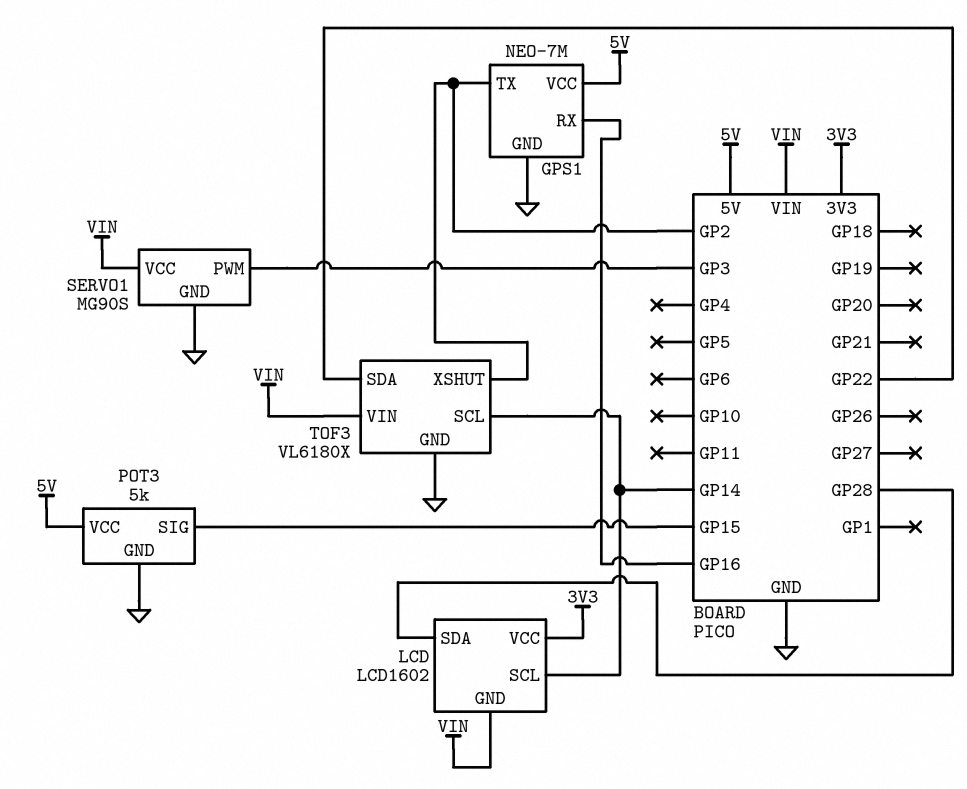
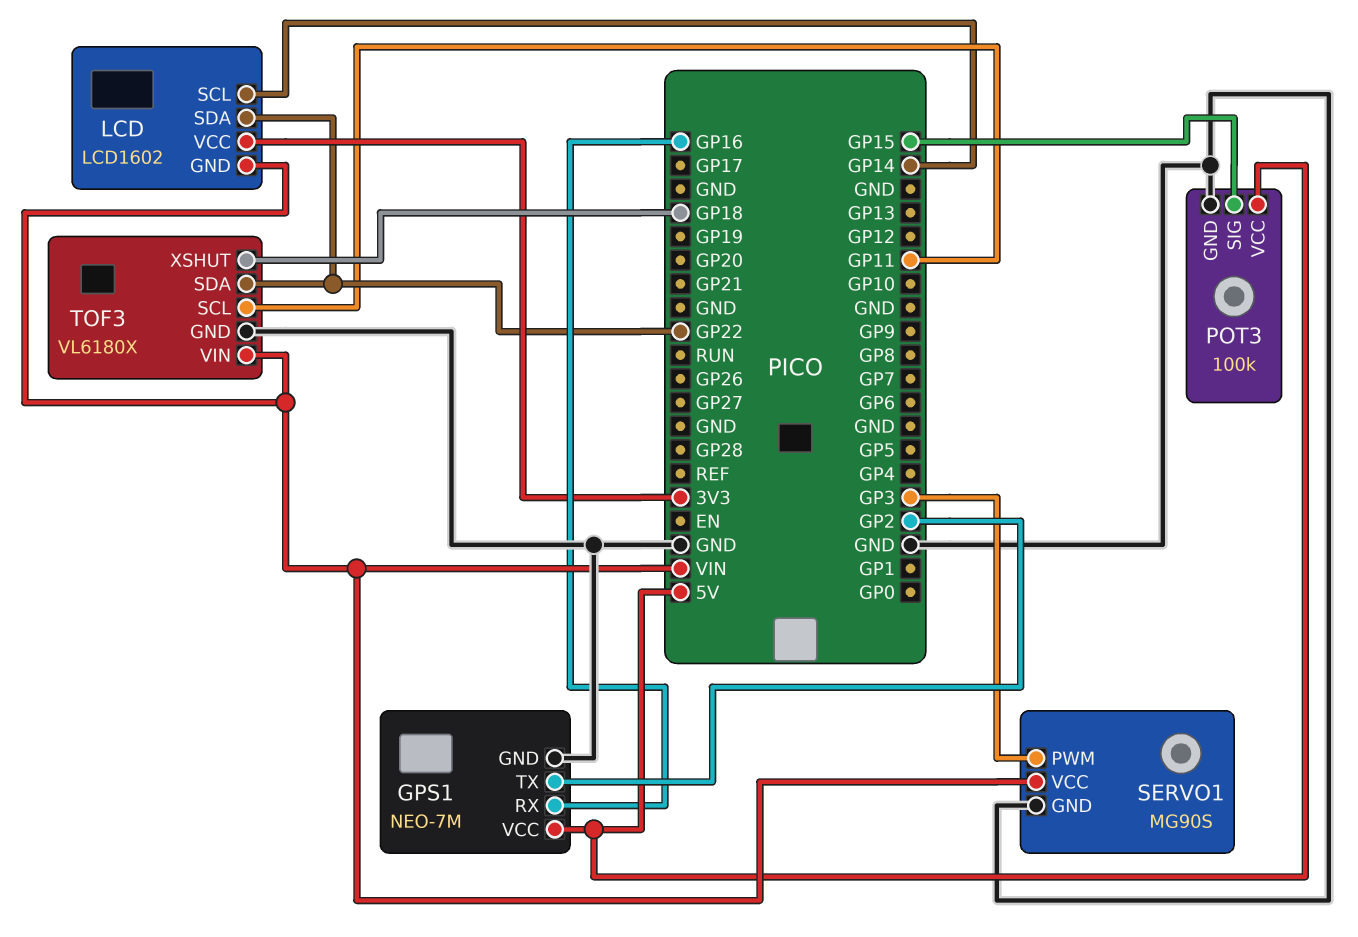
LCD pin SDA: GP28 -> GP22
POT3: 5k -> 100k
TOF3 pin SCL: GP14 -> GP11
TOF3 pin XSHUT: GP2 -> GP18

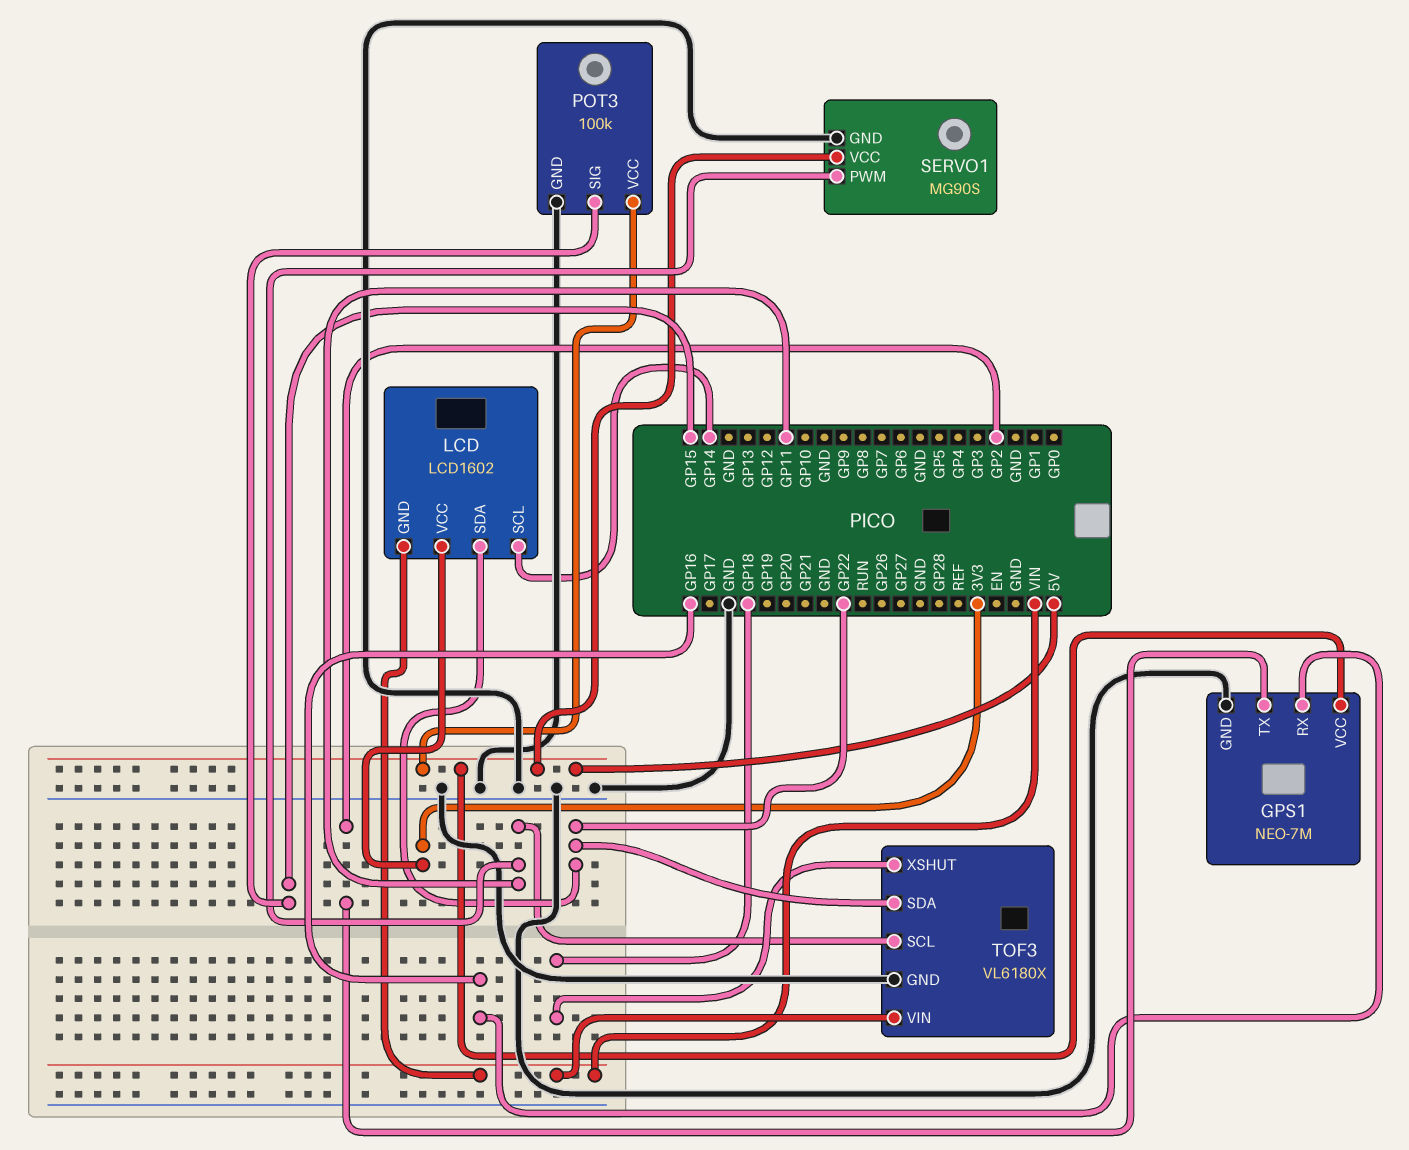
SERVO1 pin PWM: GP3 -> GP11
SERVO1 pin VCC: VIN -> 5V

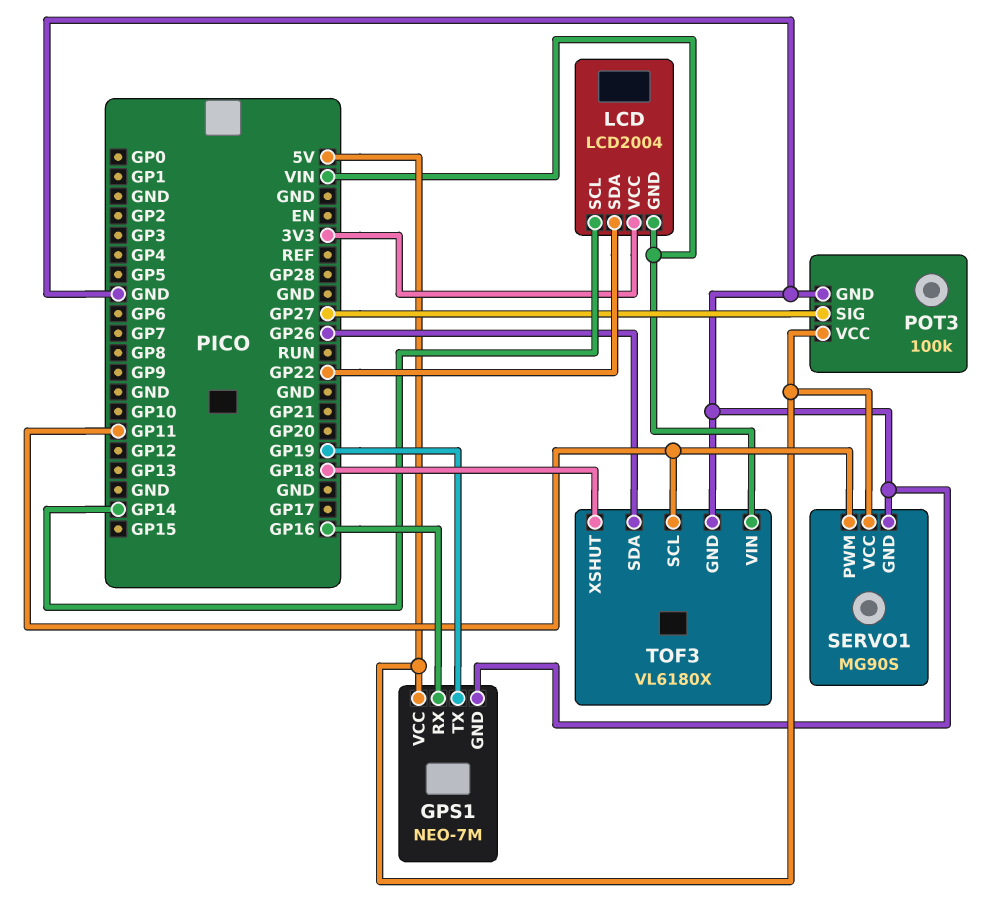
GPS1 pin TX: GP2 -> GP19
LCD: LCD1602 -> LCD2004
POT3 pin SIG: GP15 -> GP27
TOF3 pin SDA: GP22 -> GP26

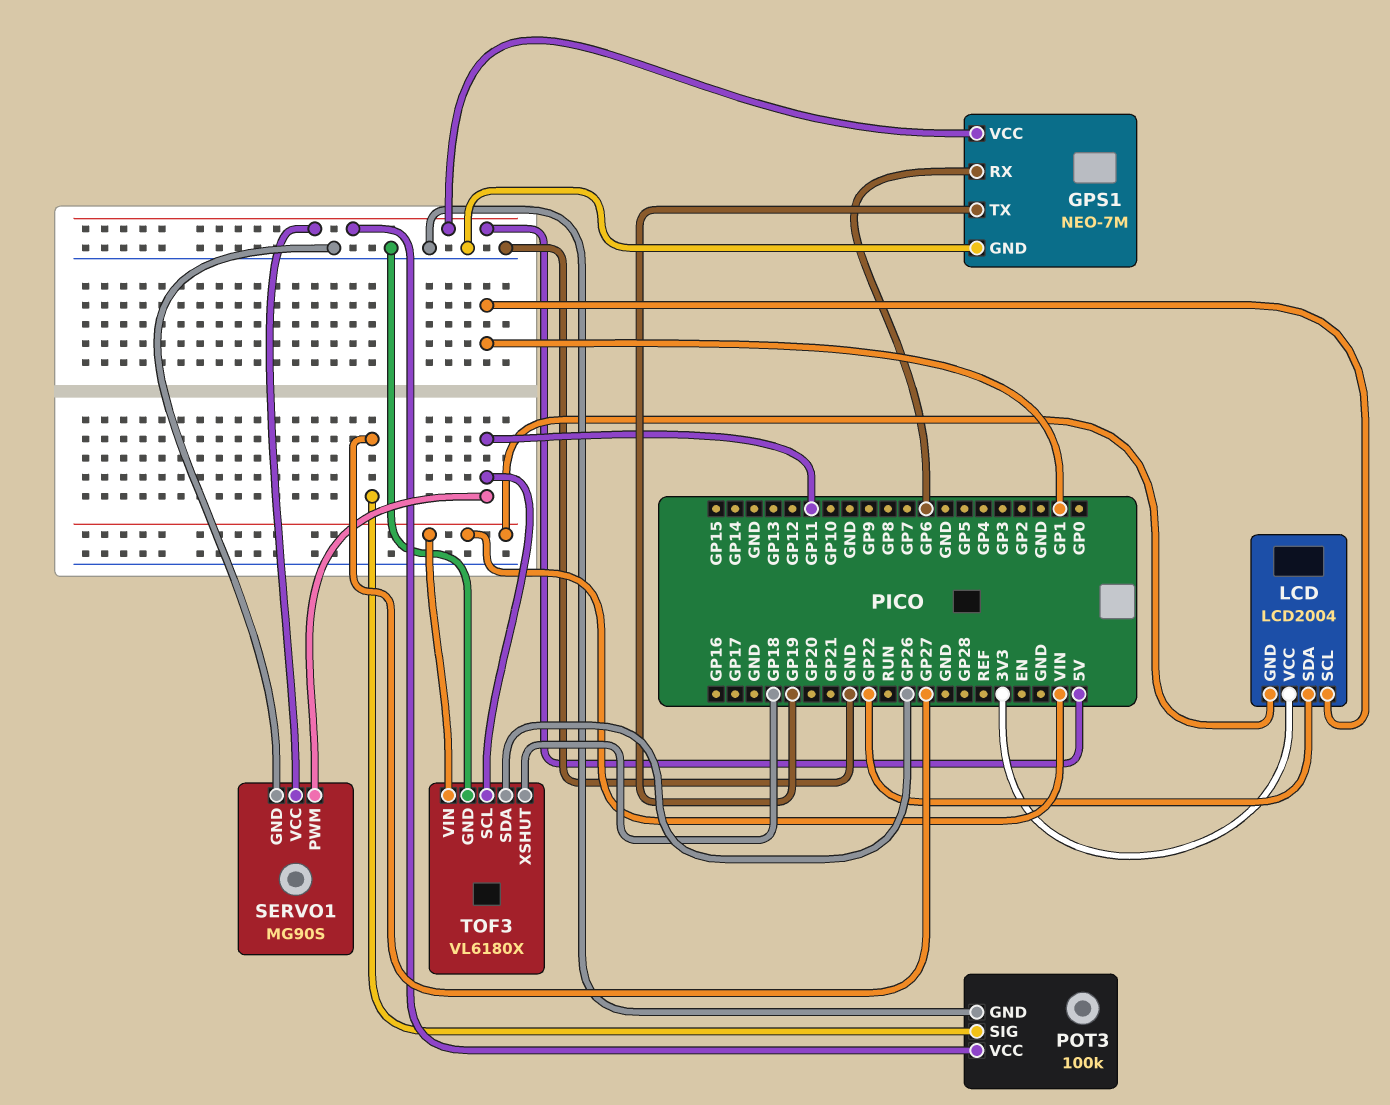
GPS1 pin RX: GP16 -> GP6
LCD pin SCL: GP14 -> GP1

